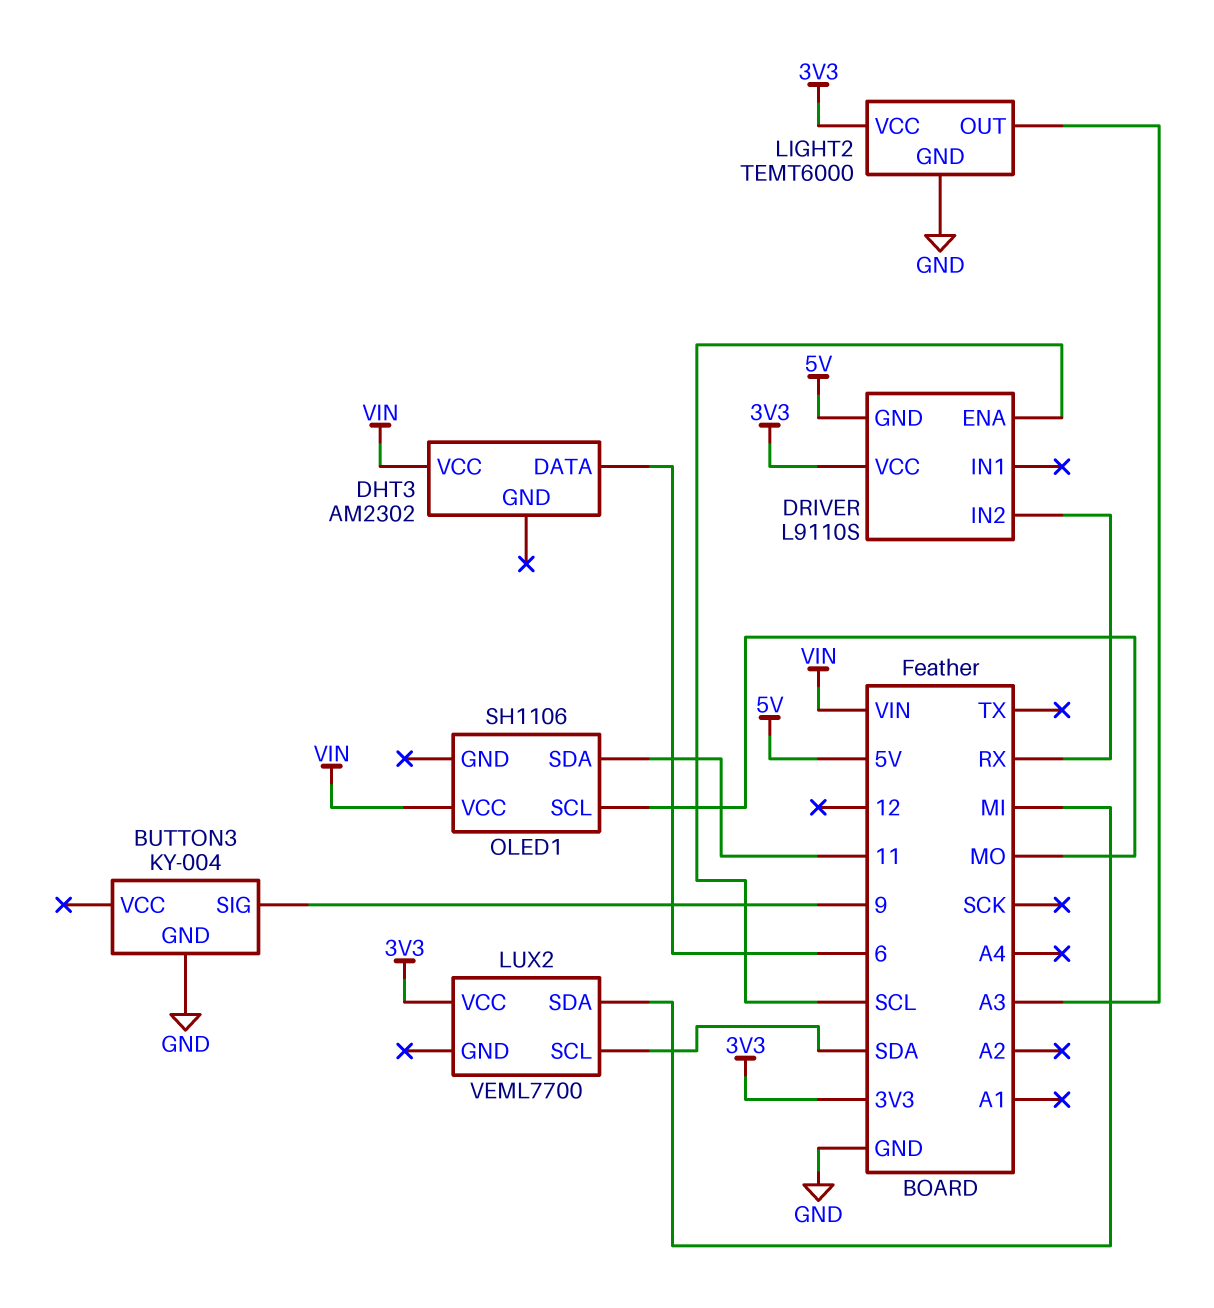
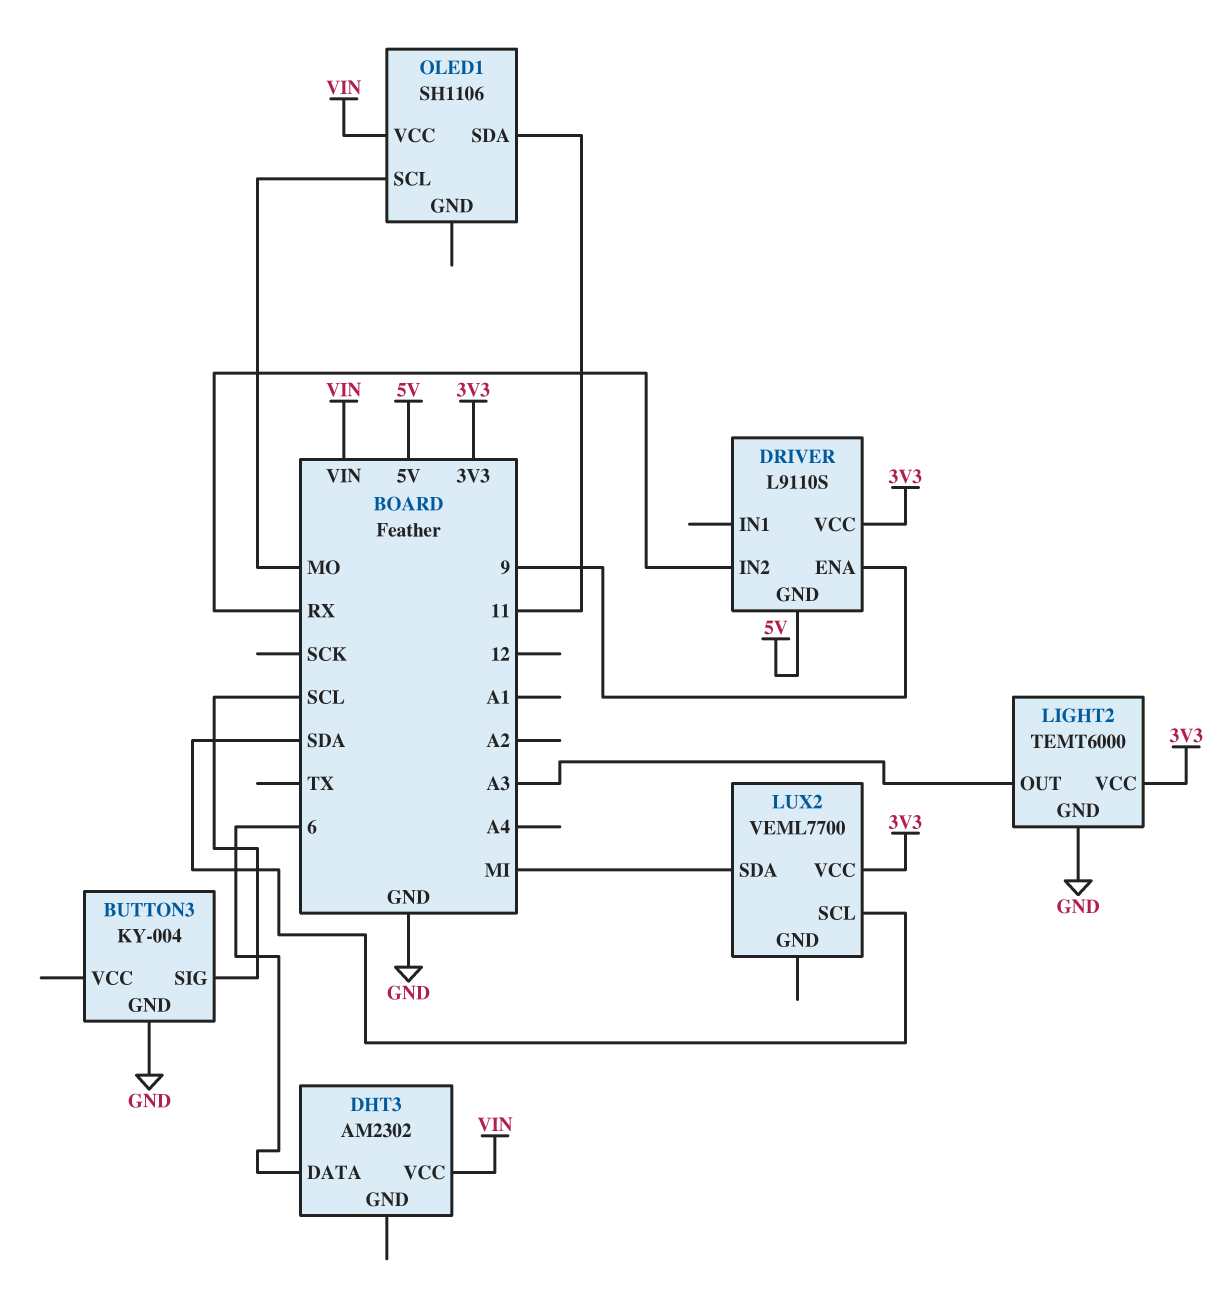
BUTTON3 pin SIG: 9 -> SCL
DRIVER pin ENA: SCL -> 9

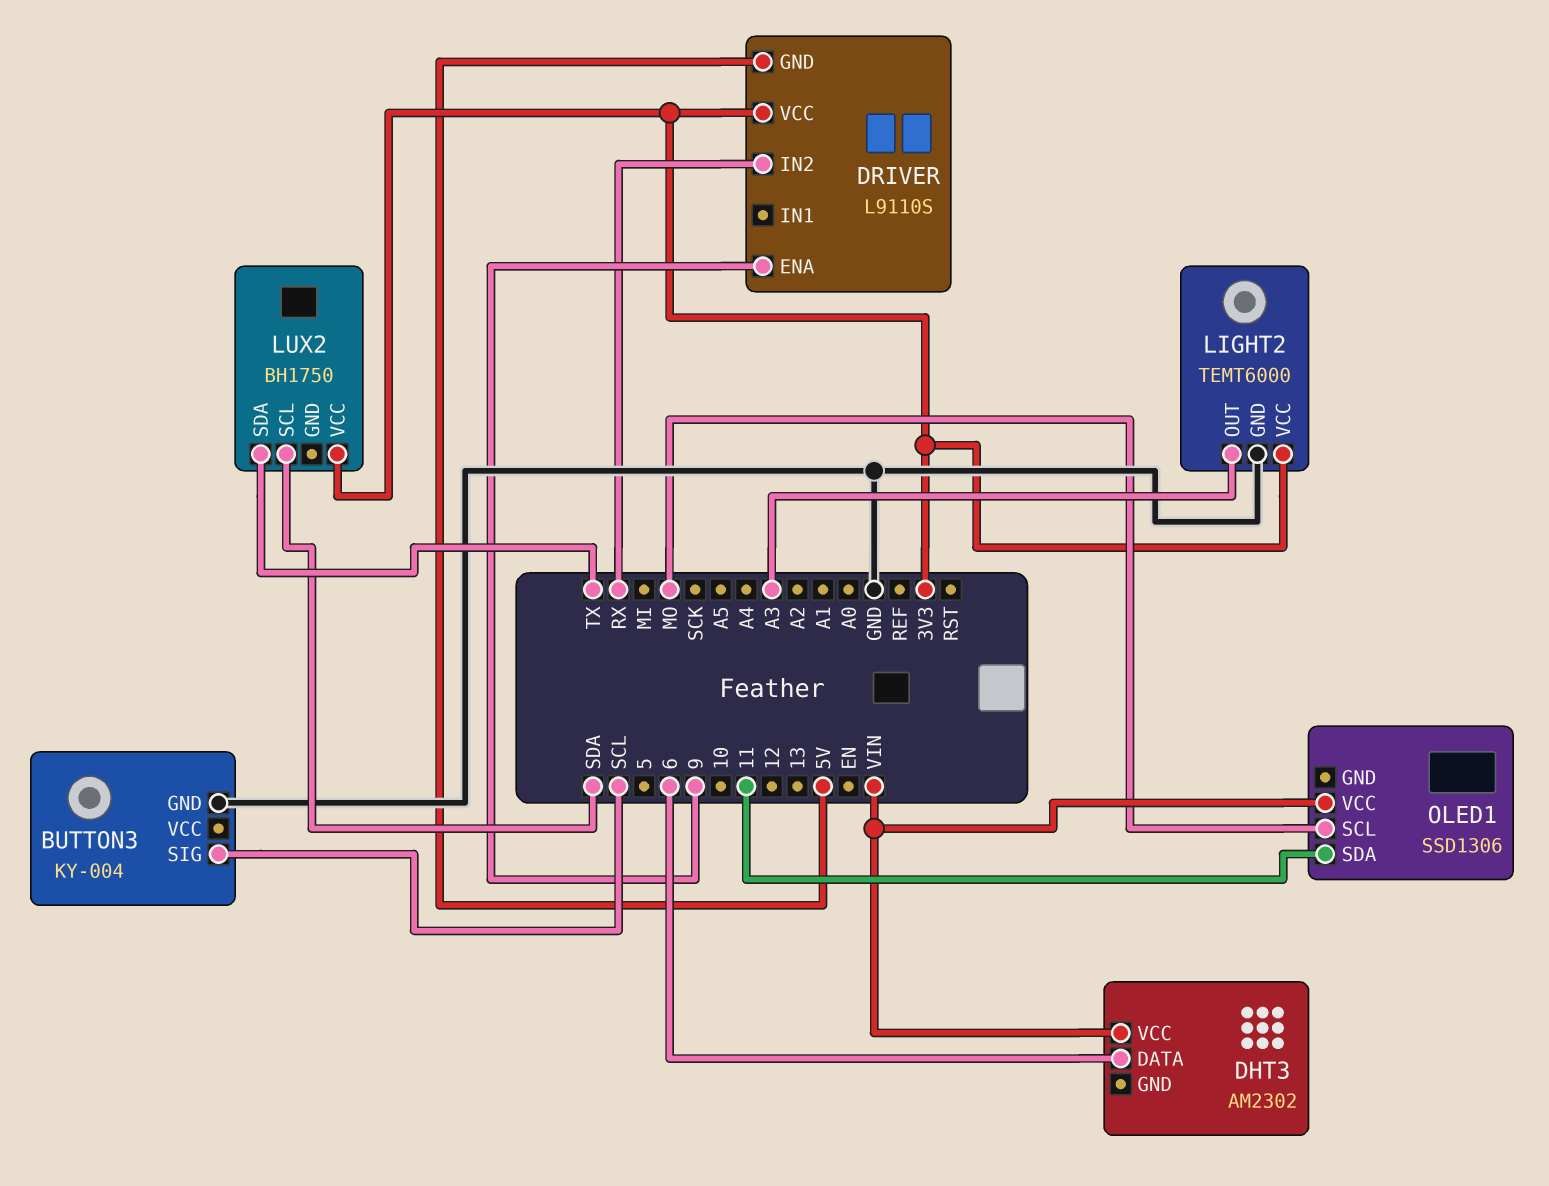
LUX2: VEML7700 -> BH1750
LUX2 pin SDA: MI -> TX
OLED1: SH1106 -> SSD1306

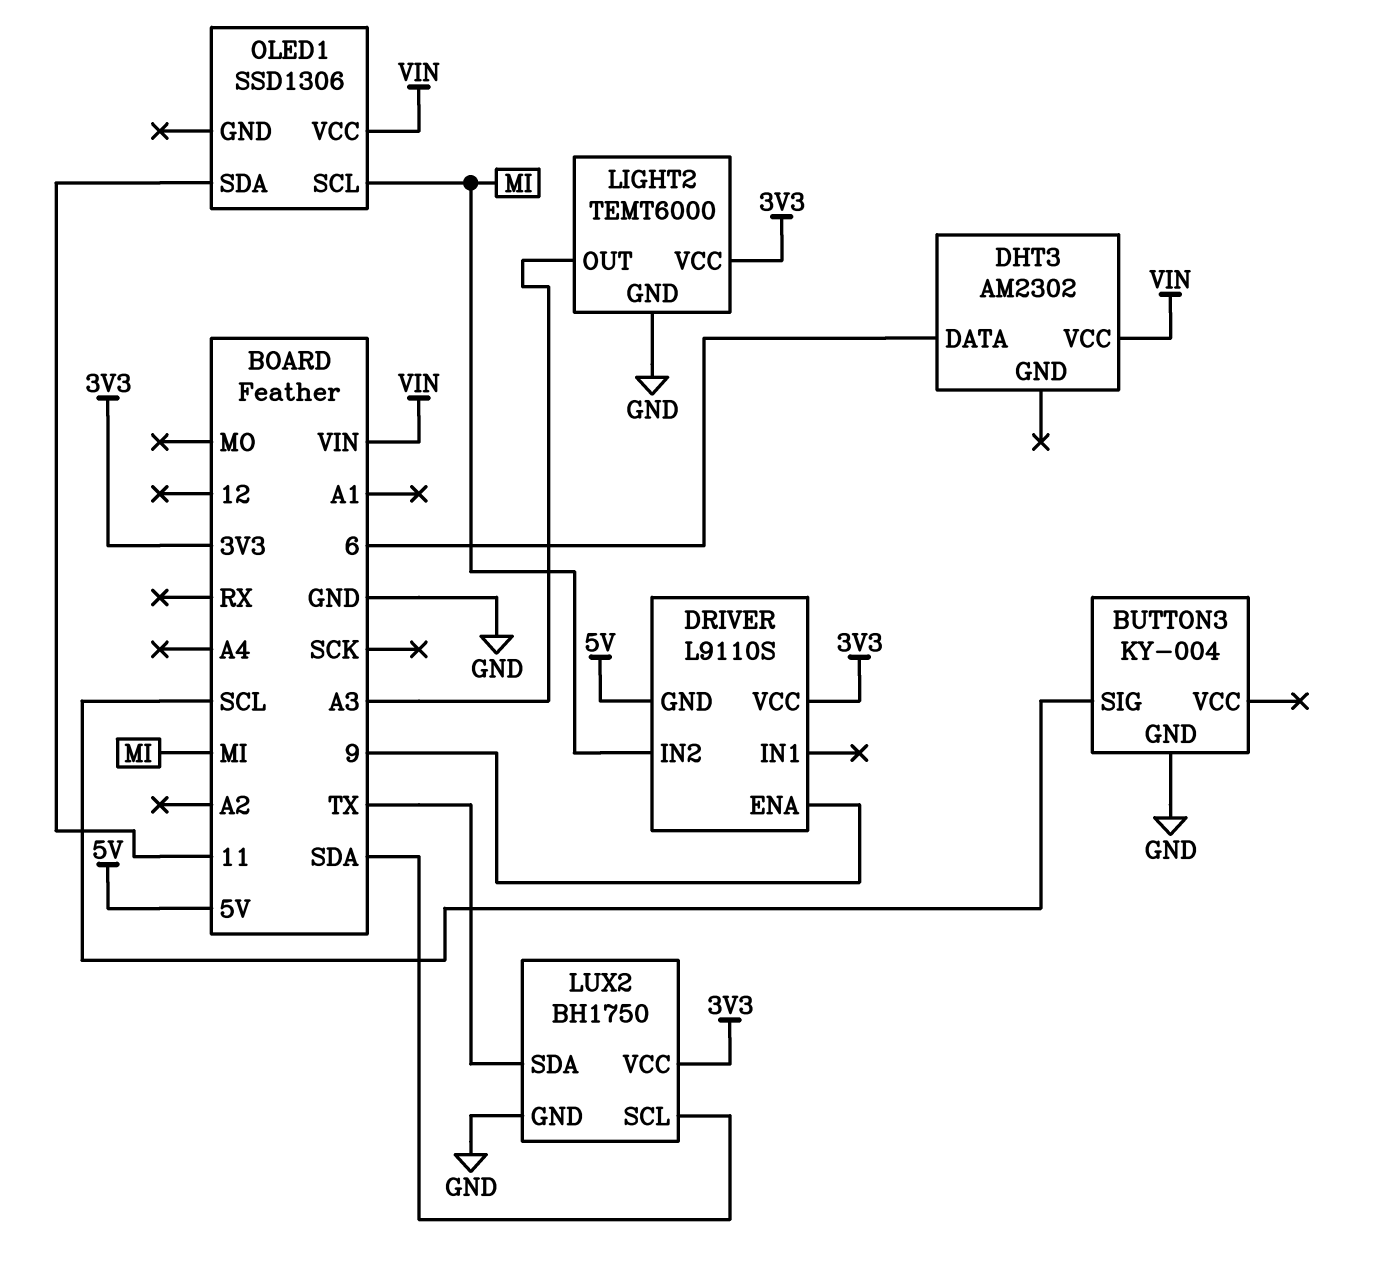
DRIVER pin IN2: RX -> MI
LUX2 pin GND: none -> GND
OLED1 pin SCL: MO -> MI

